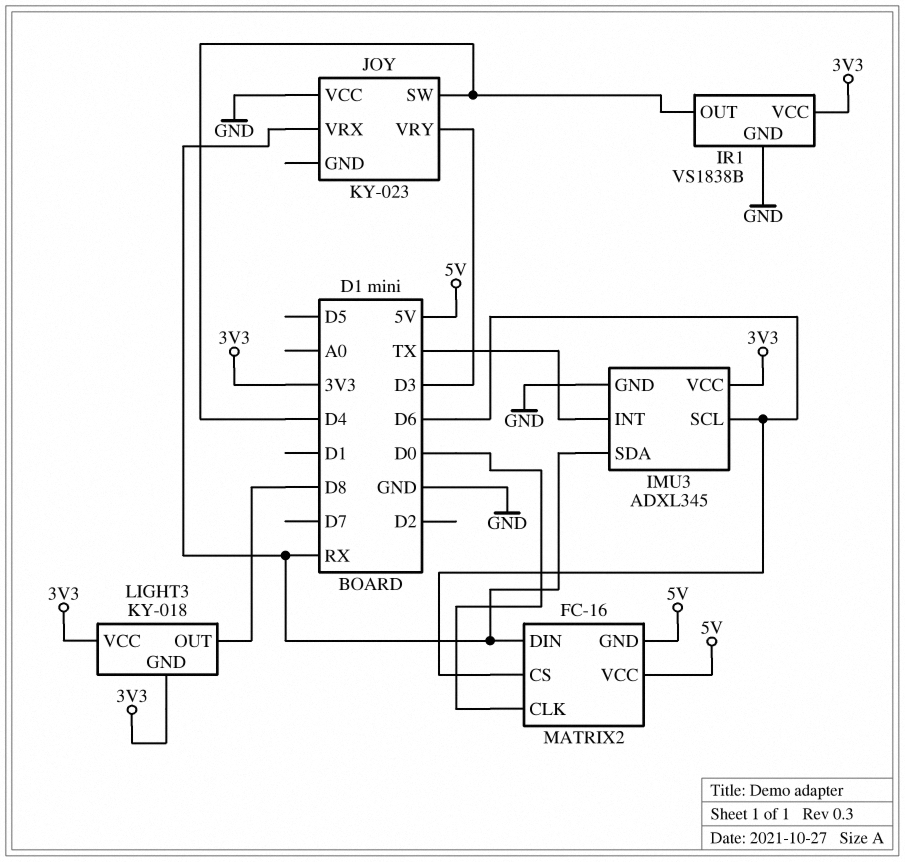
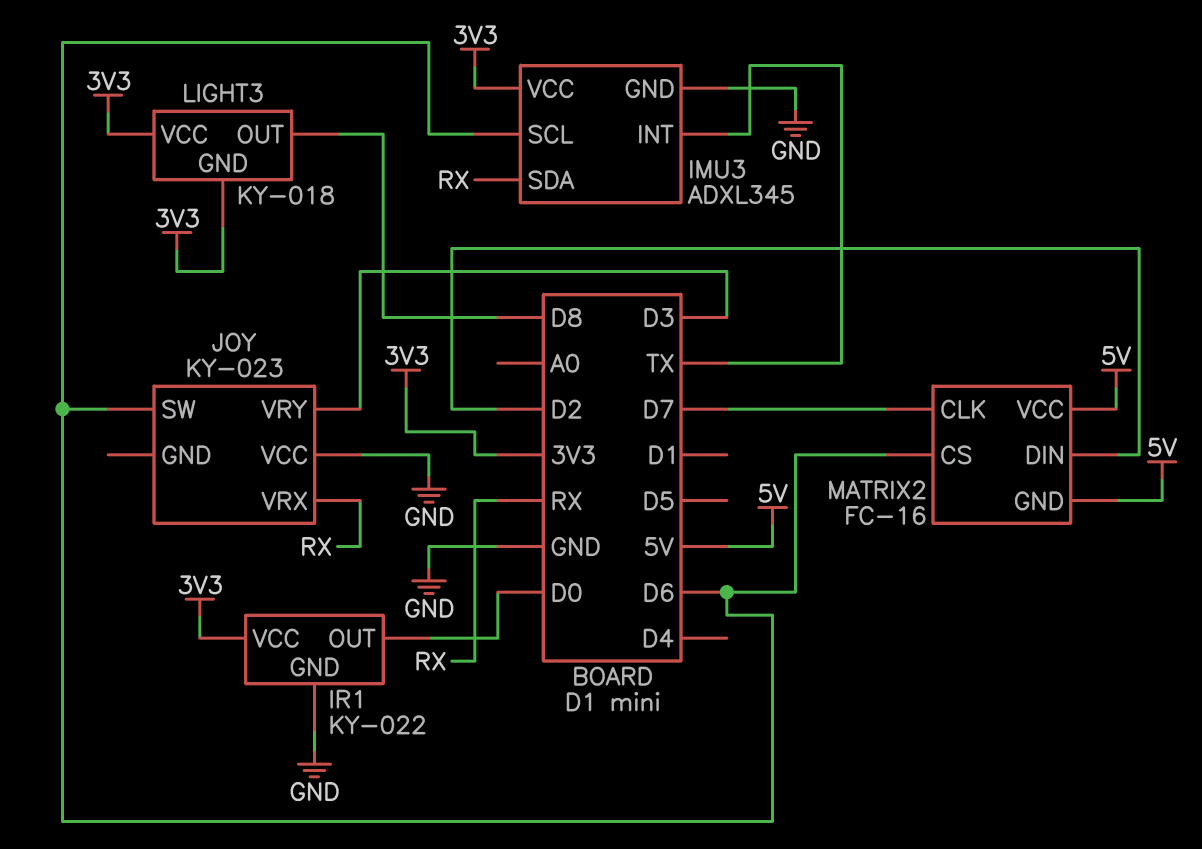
IR1: VS1838B -> KY-022
IR1 pin OUT: D4 -> D0
JOY pin SW: D4 -> D6
MATRIX2 pin CLK: D0 -> D7
MATRIX2 pin DIN: RX -> D2

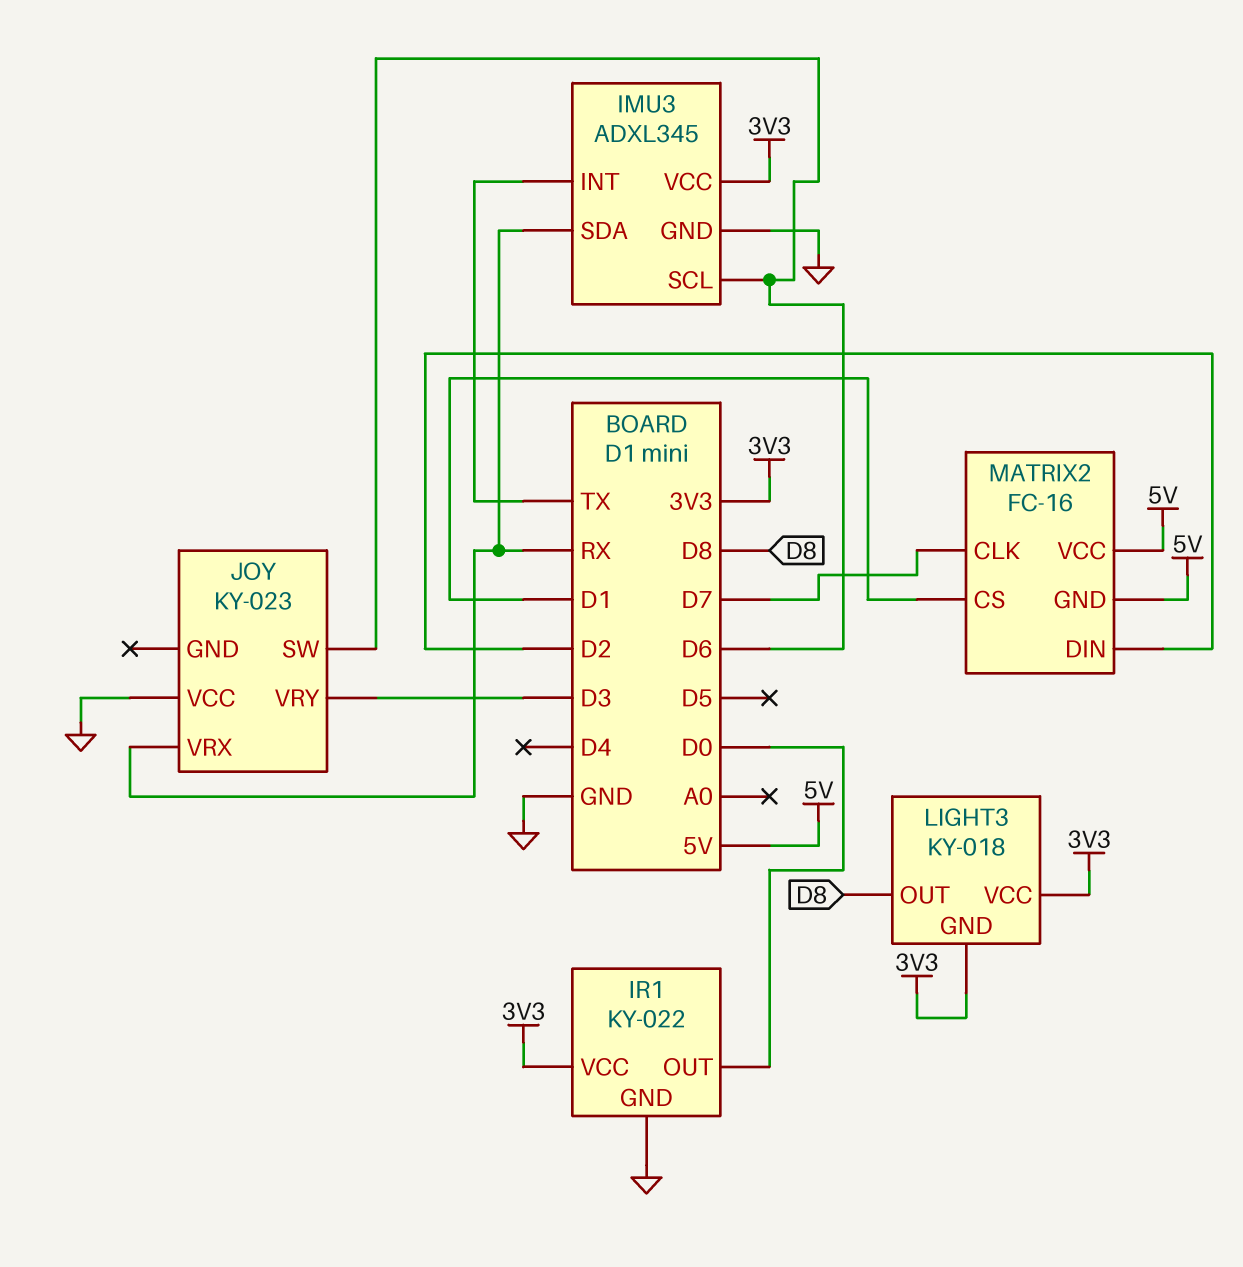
MATRIX2 pin CS: D6 -> D1

